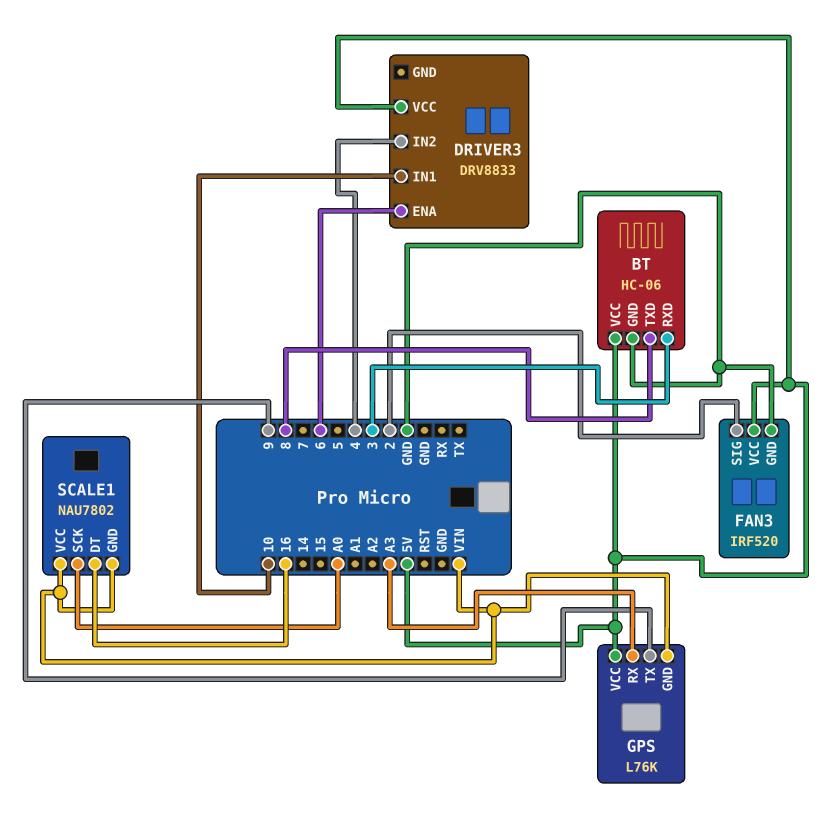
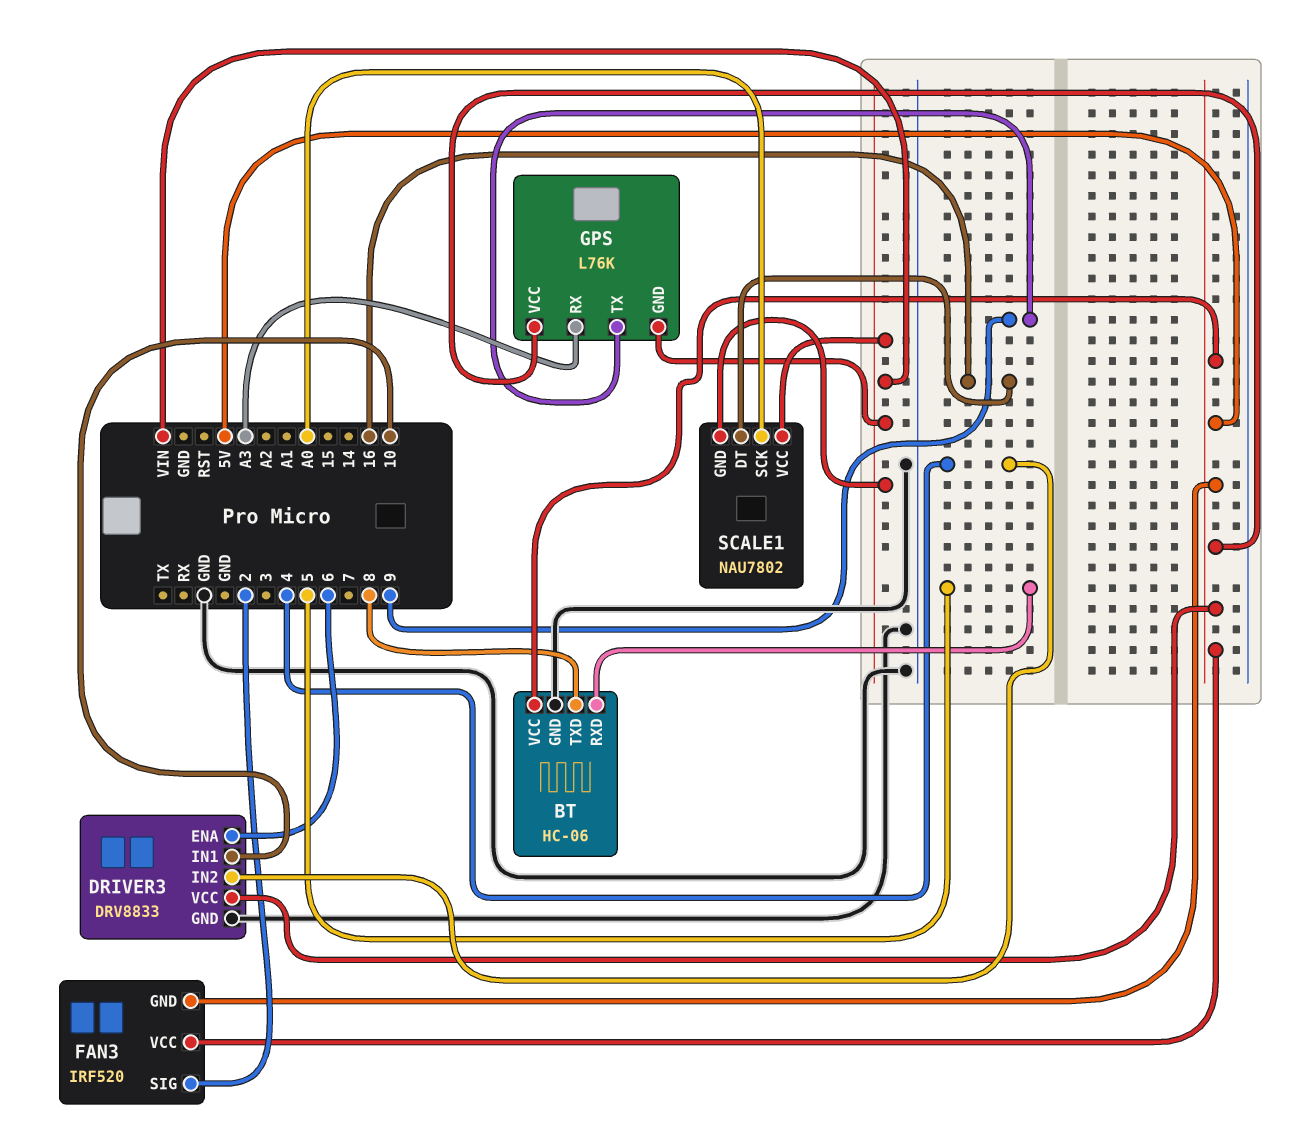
BT pin RXD: 3 -> 5
DRIVER3 pin GND: none -> GND
FAN3 pin GND: GND -> 5V

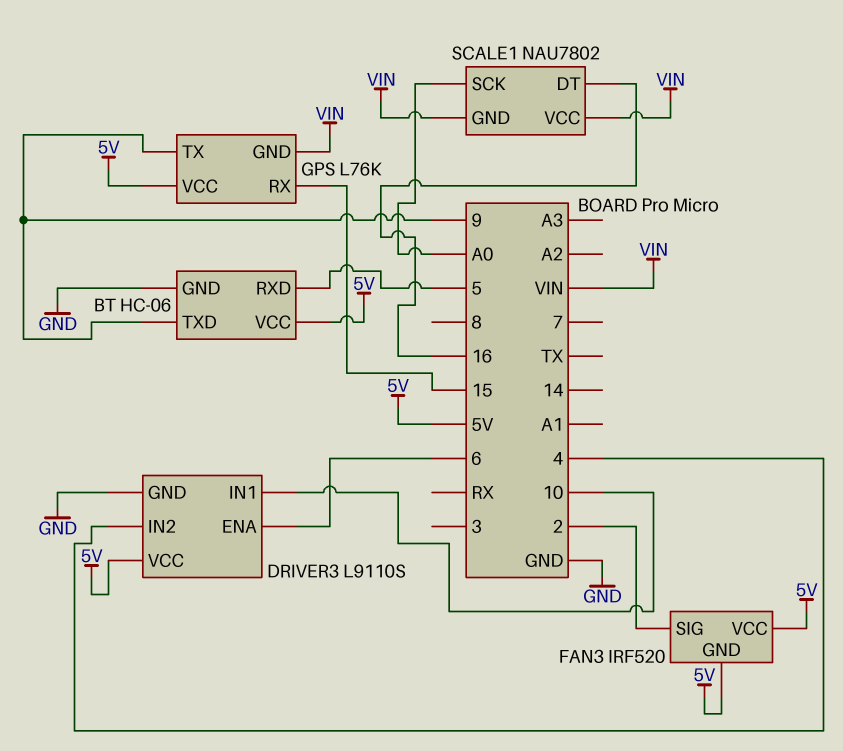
BT pin TXD: 8 -> 9
DRIVER3: DRV8833 -> L9110S
GPS pin RX: A3 -> 15

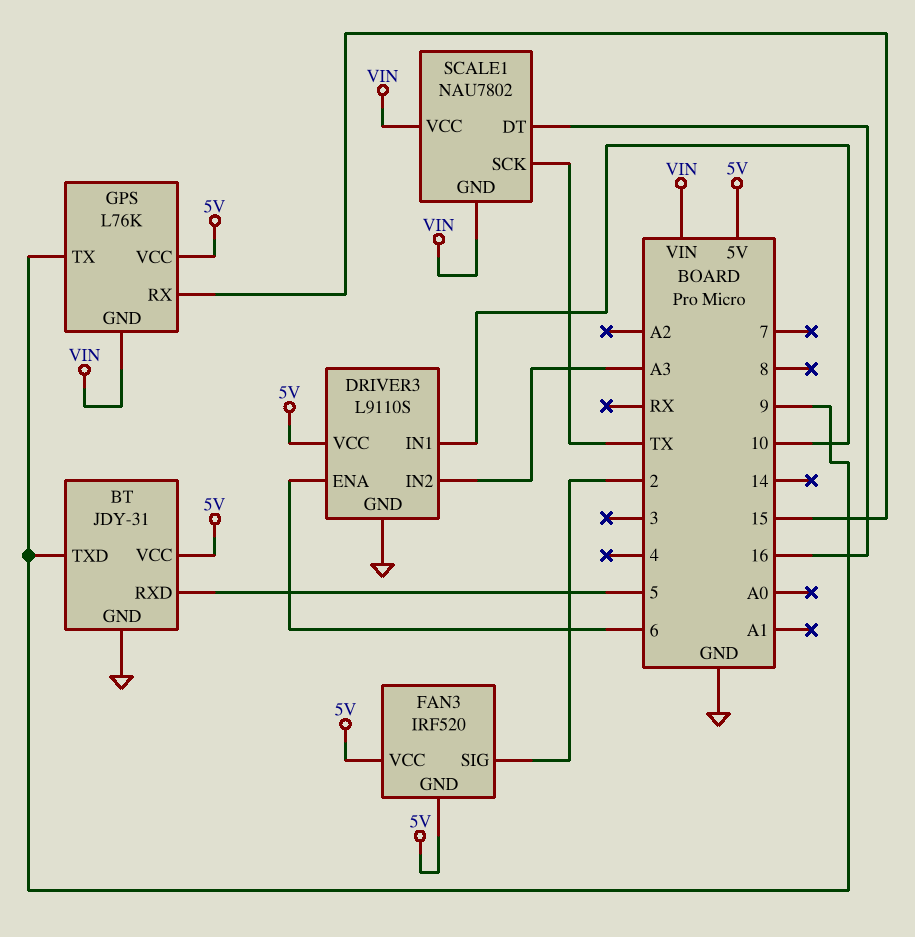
BT: HC-06 -> JDY-31
DRIVER3 pin IN2: 4 -> A3
SCALE1 pin SCK: A0 -> TX

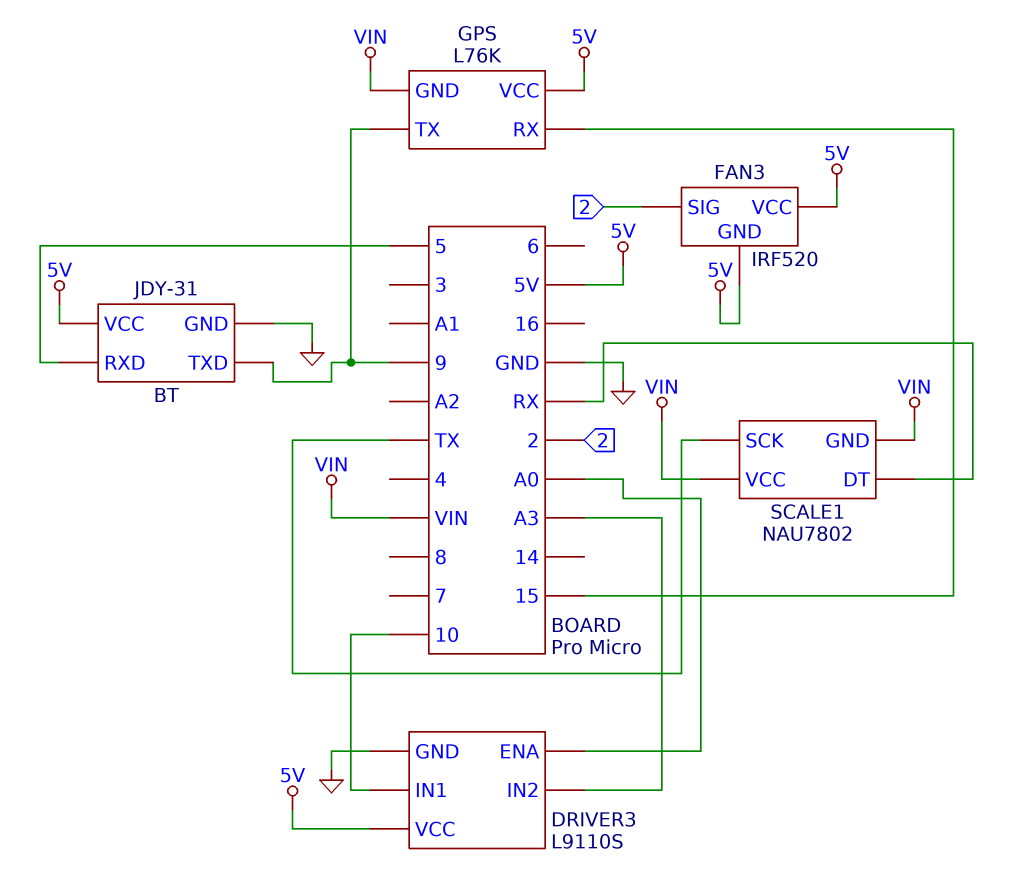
DRIVER3 pin ENA: 6 -> A0
SCALE1 pin DT: 16 -> RX

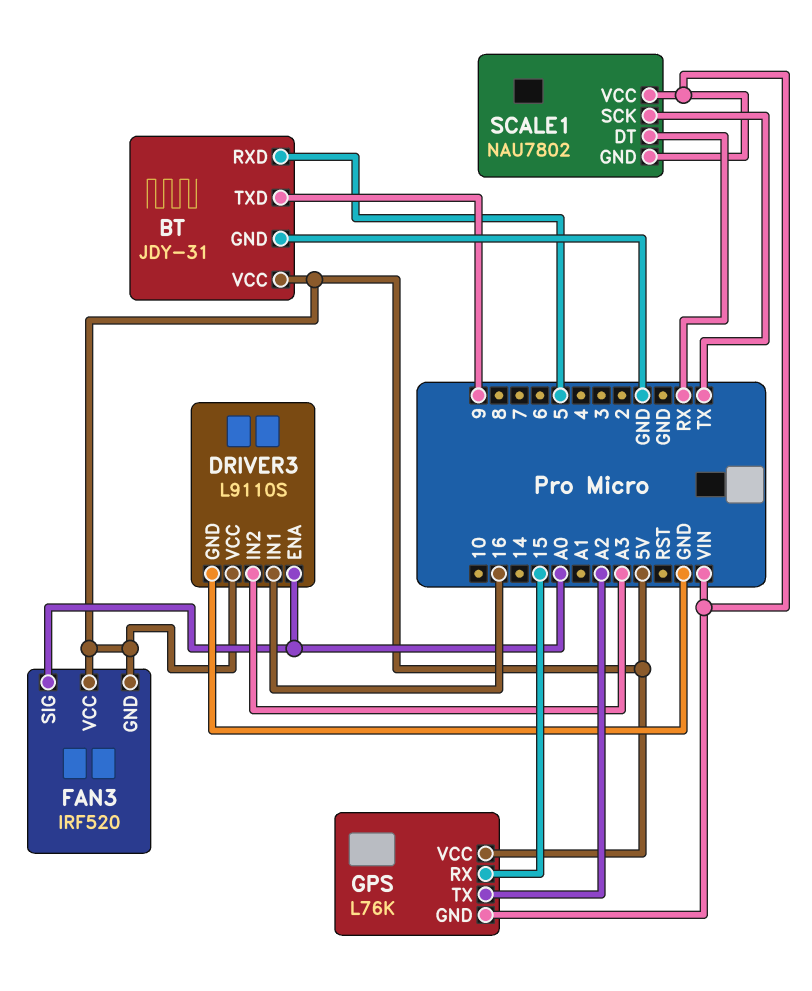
DRIVER3 pin IN1: 10 -> 16
FAN3 pin SIG: 2 -> A0
GPS pin TX: 9 -> A2

